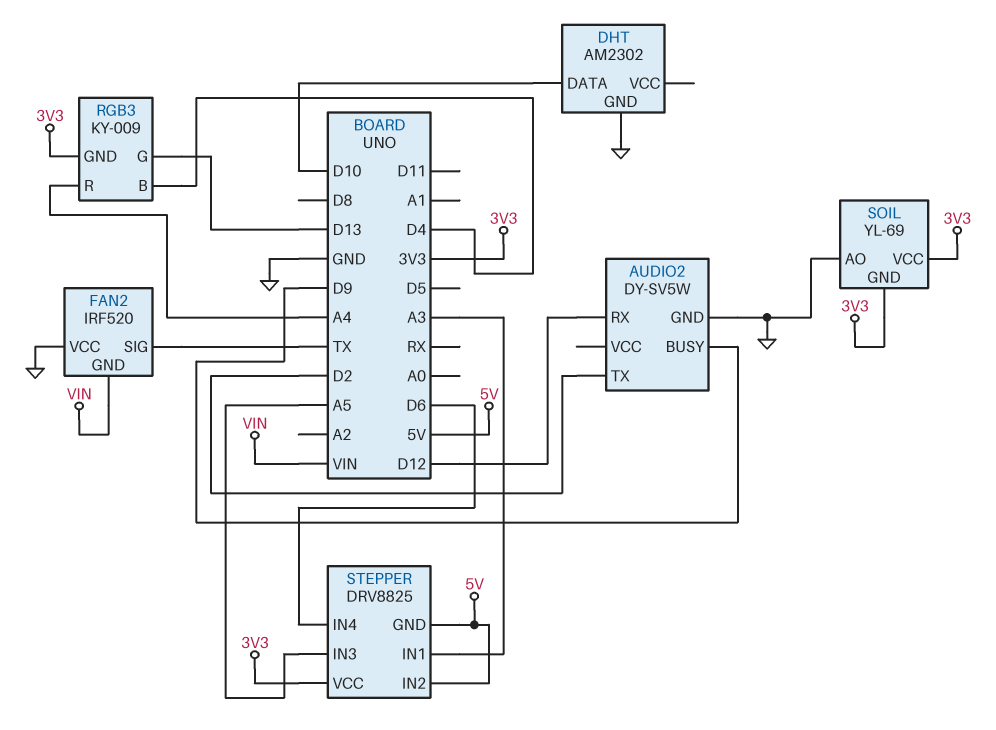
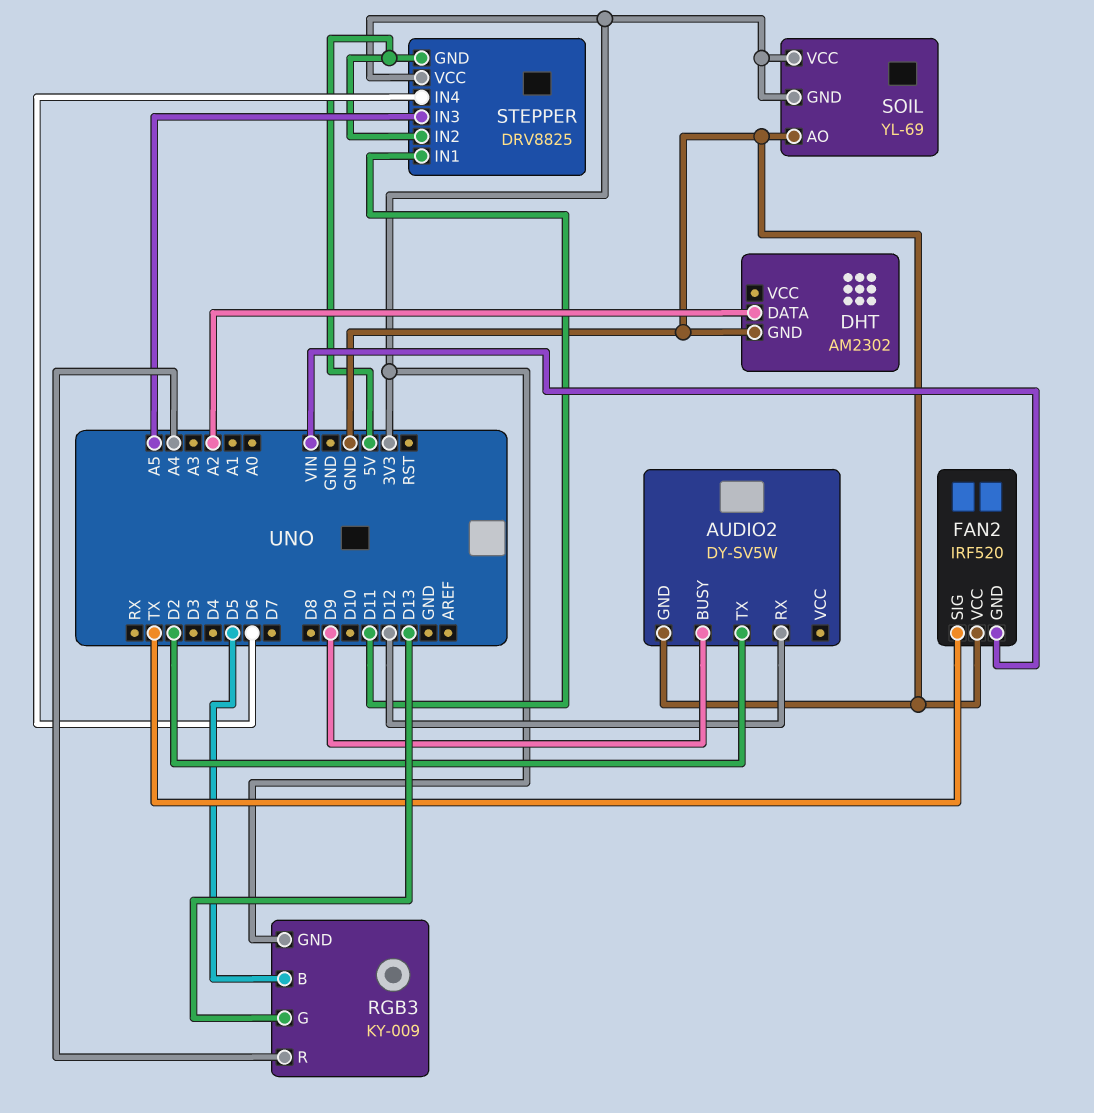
DHT pin DATA: D10 -> A2
RGB3 pin B: D4 -> D5
STEPPER pin IN1: A3 -> D11

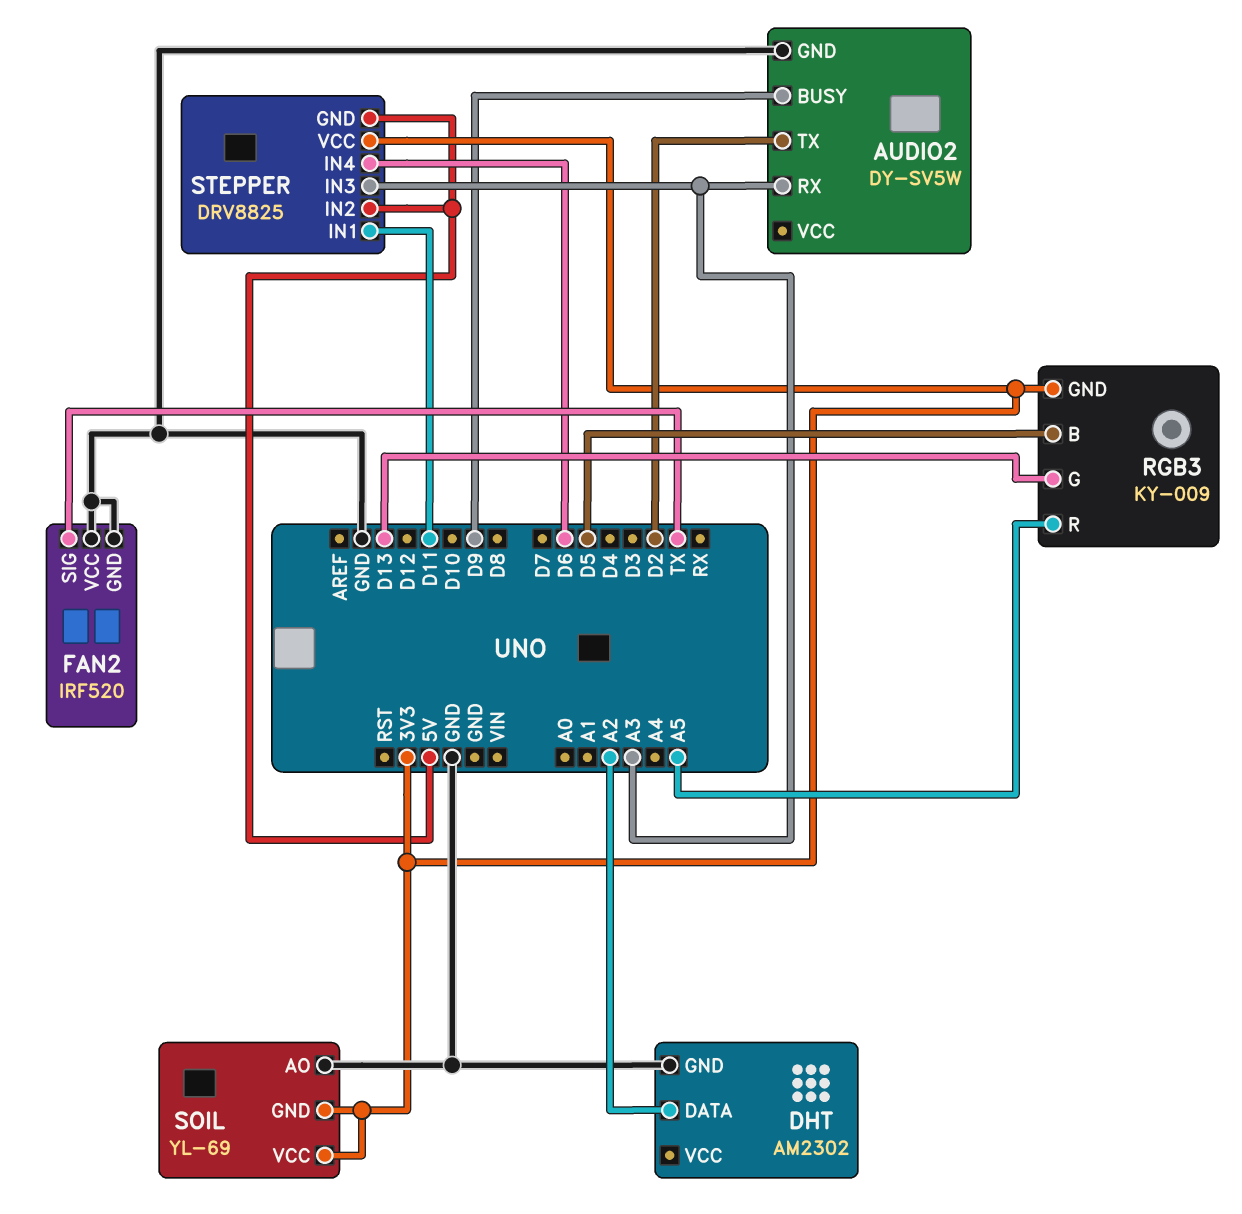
AUDIO2 pin RX: D12 -> A3
FAN2 pin GND: VIN -> GND
RGB3 pin R: A4 -> A5
STEPPER pin IN3: A5 -> A3

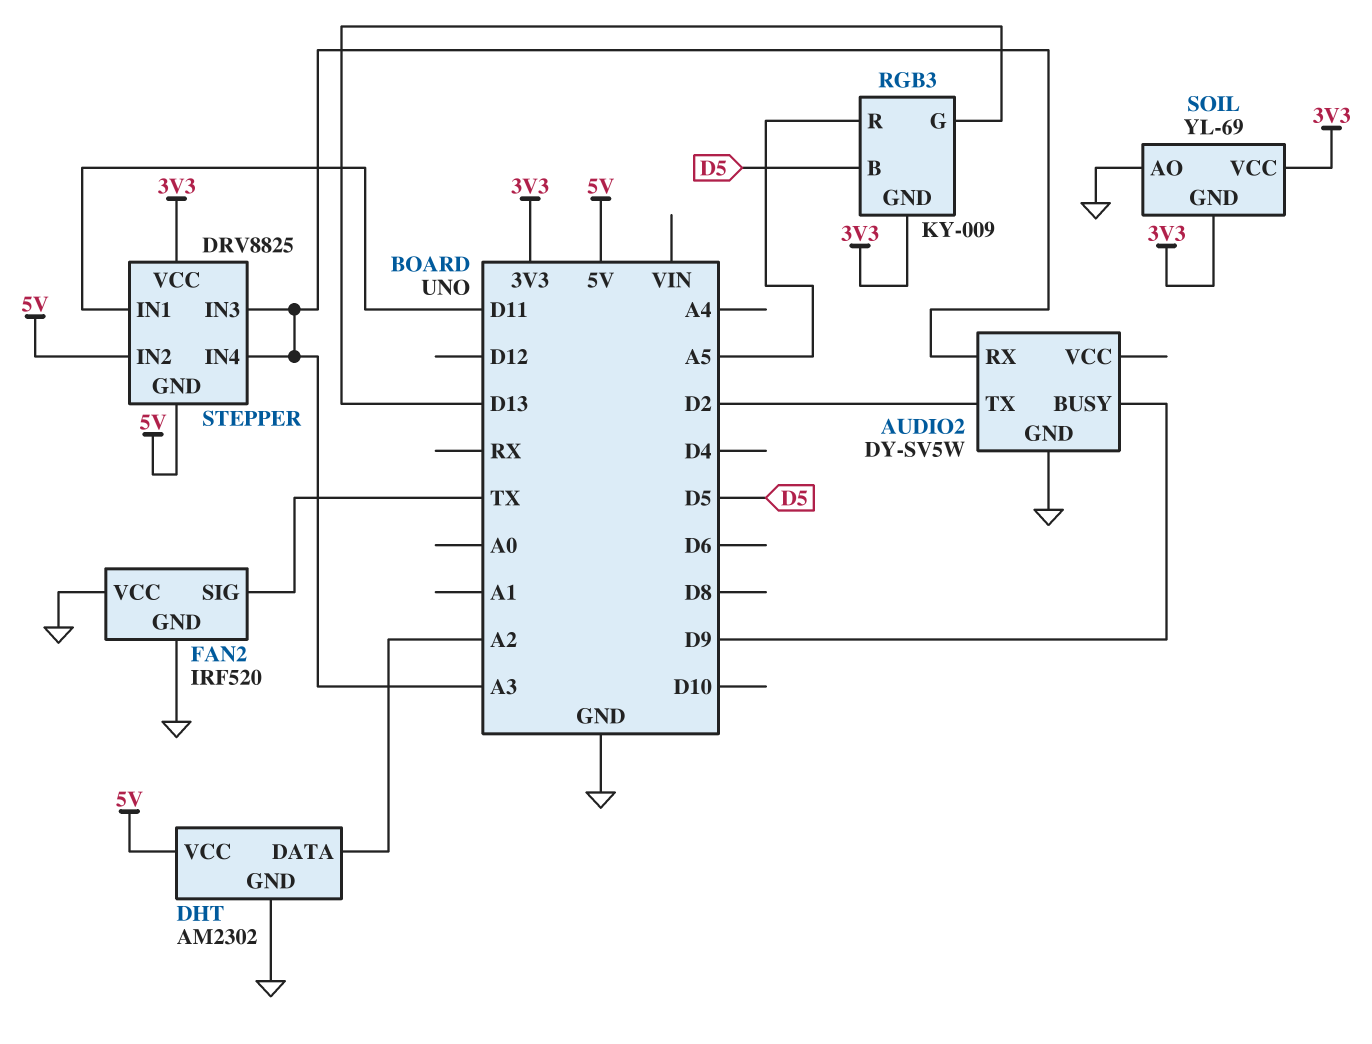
DHT pin VCC: none -> 5V
STEPPER pin IN4: D6 -> A3

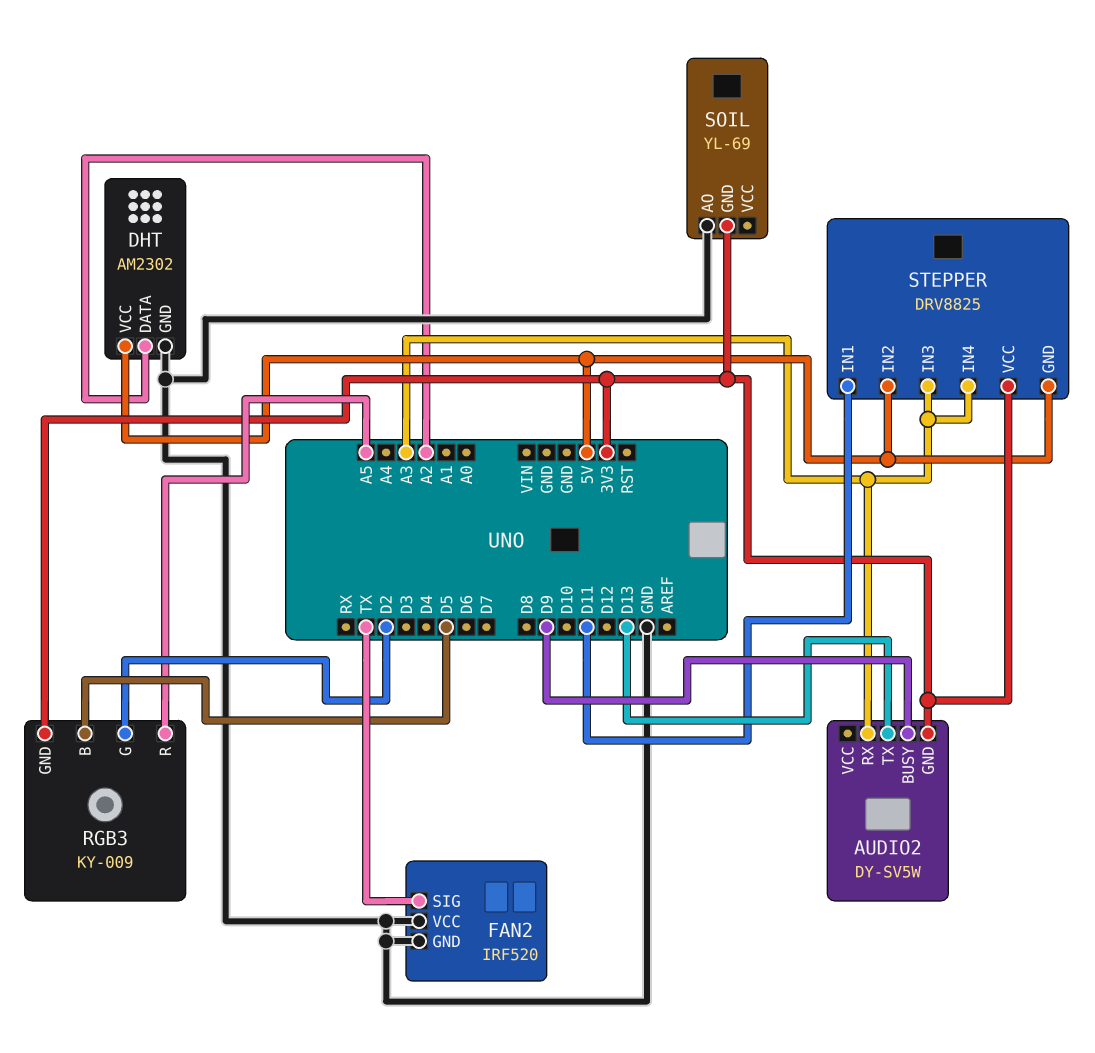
AUDIO2 pin GND: GND -> 3V3
AUDIO2 pin TX: D2 -> D13
RGB3 pin G: D13 -> D2
SOIL pin VCC: 3V3 -> none

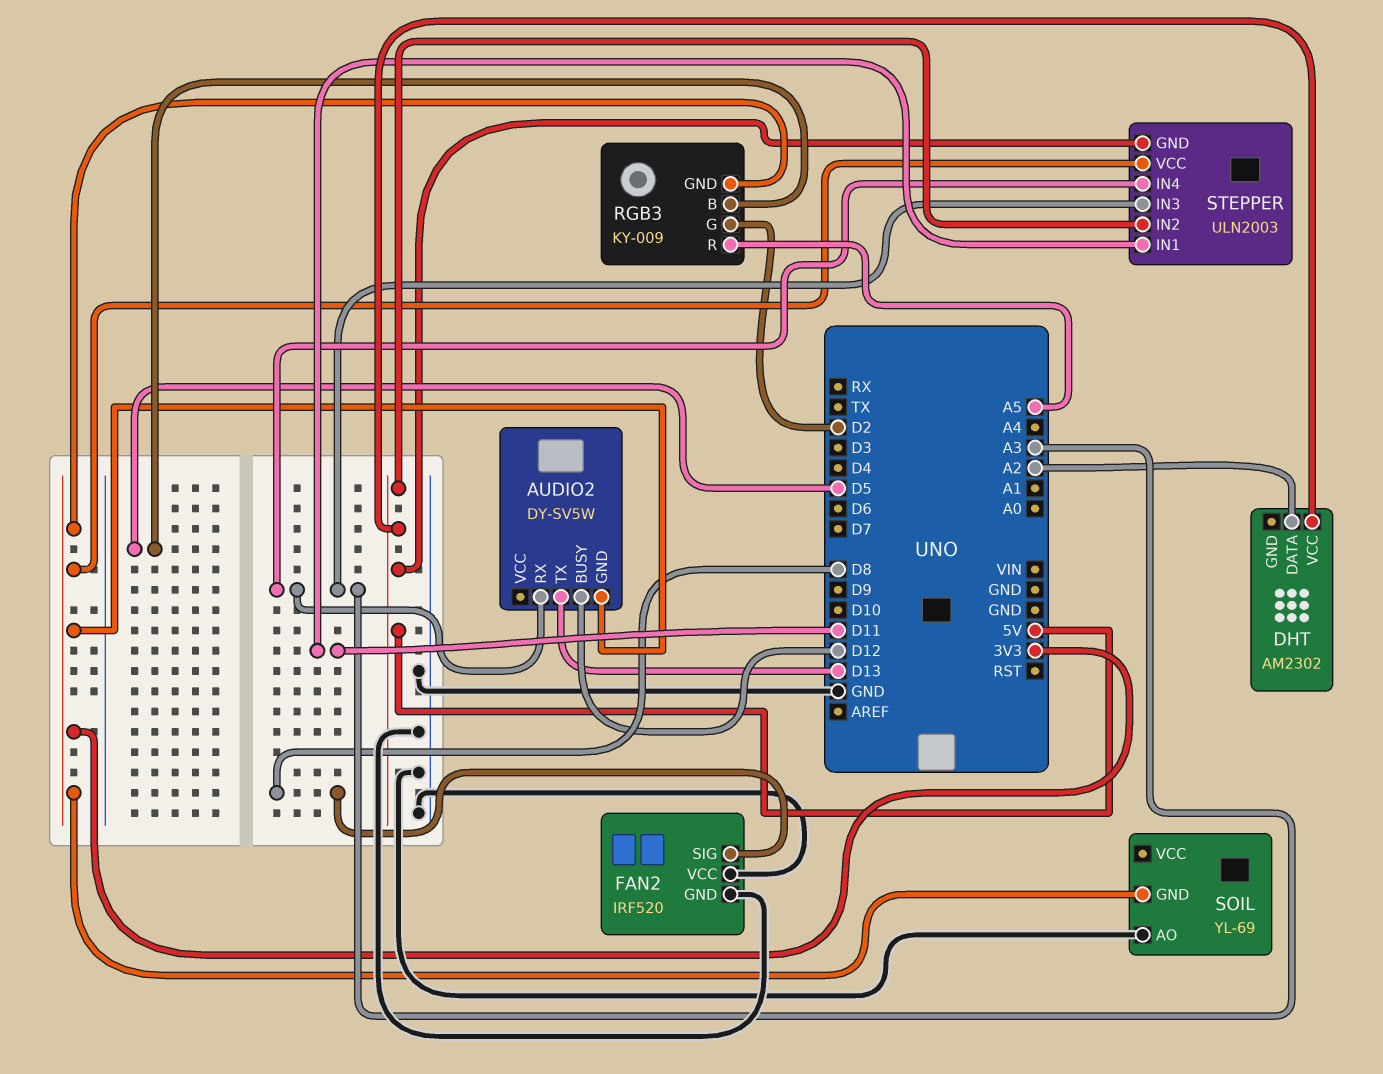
AUDIO2 pin BUSY: D9 -> D12
DHT pin GND: GND -> none
FAN2 pin SIG: TX -> D8
STEPPER: DRV8825 -> ULN2003

